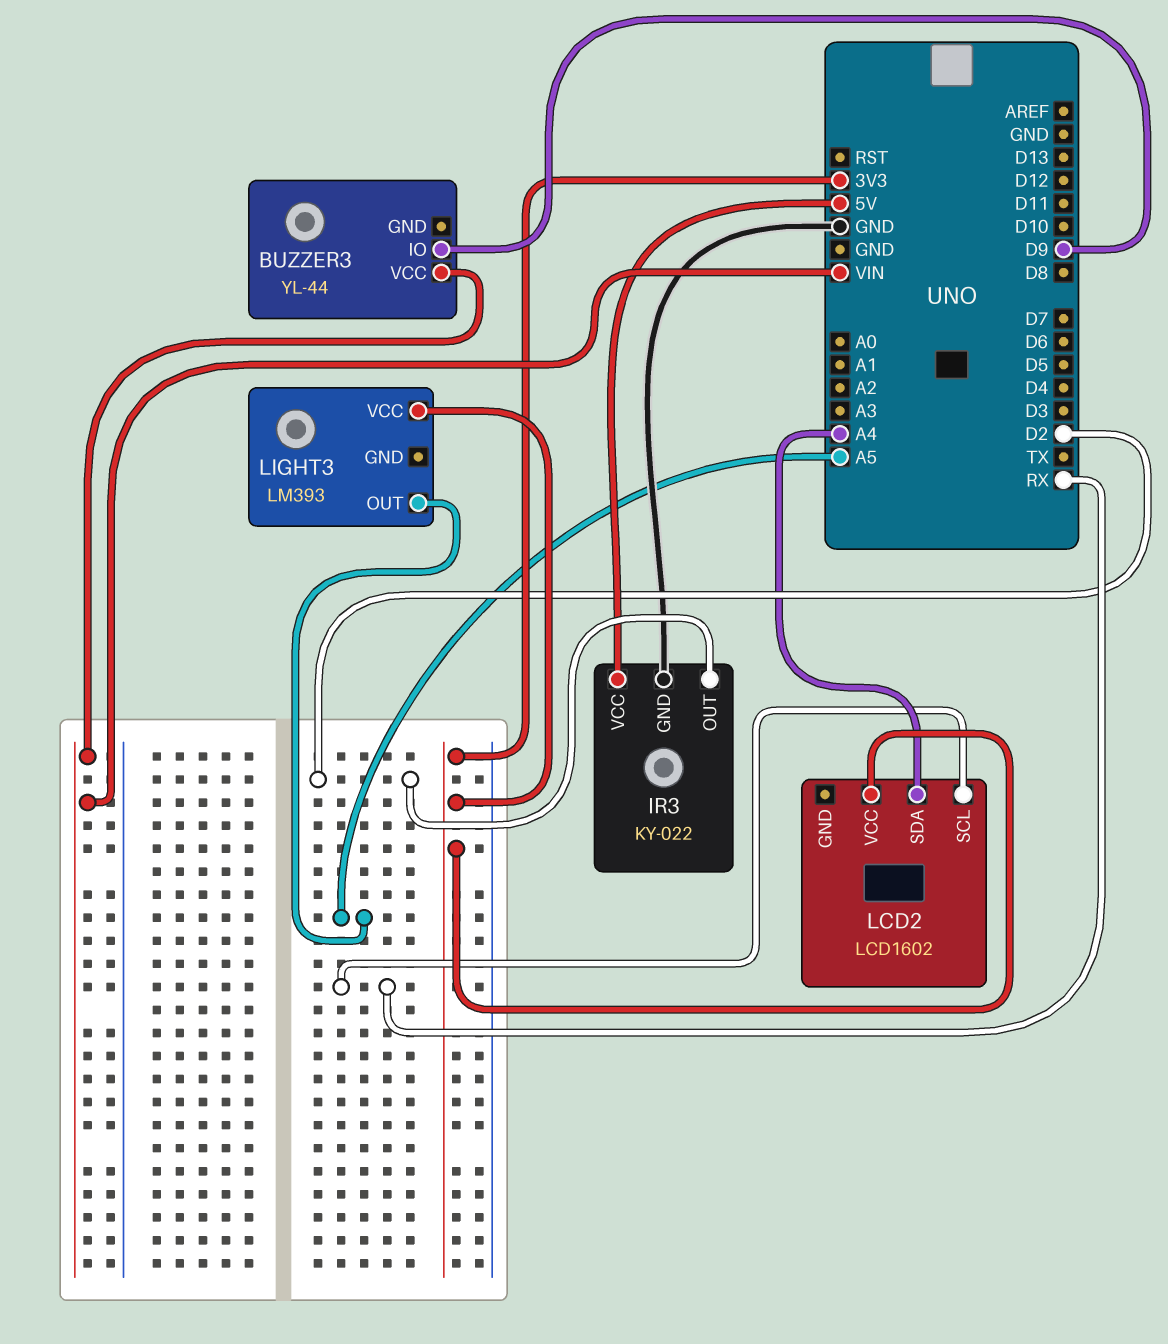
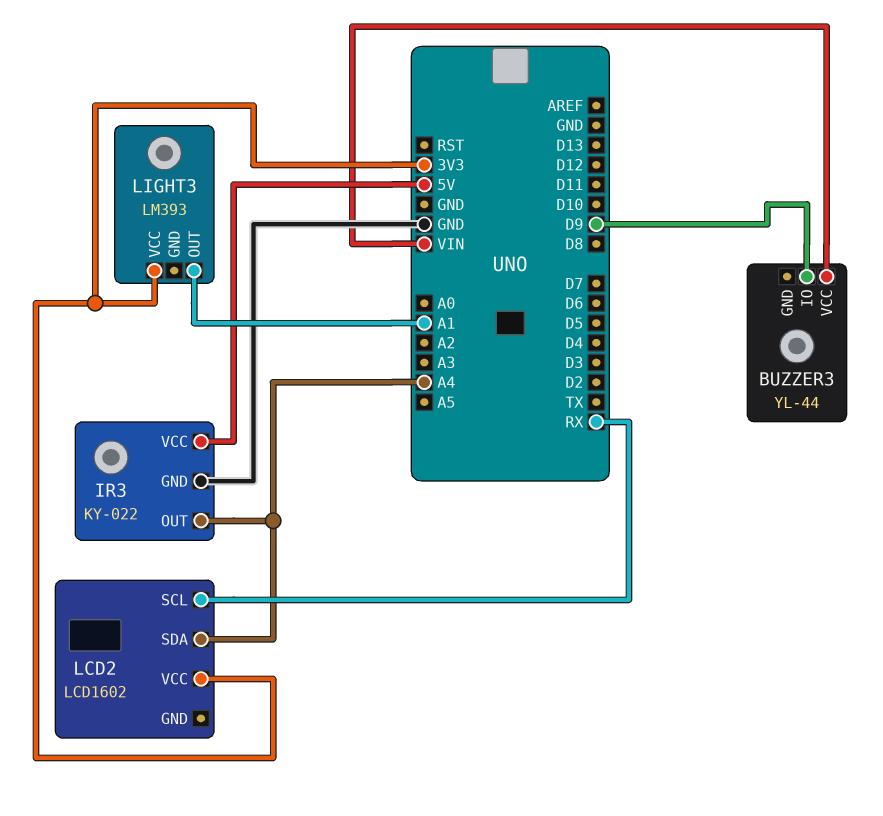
IR3 pin OUT: D2 -> A4
LIGHT3 pin OUT: A5 -> A1

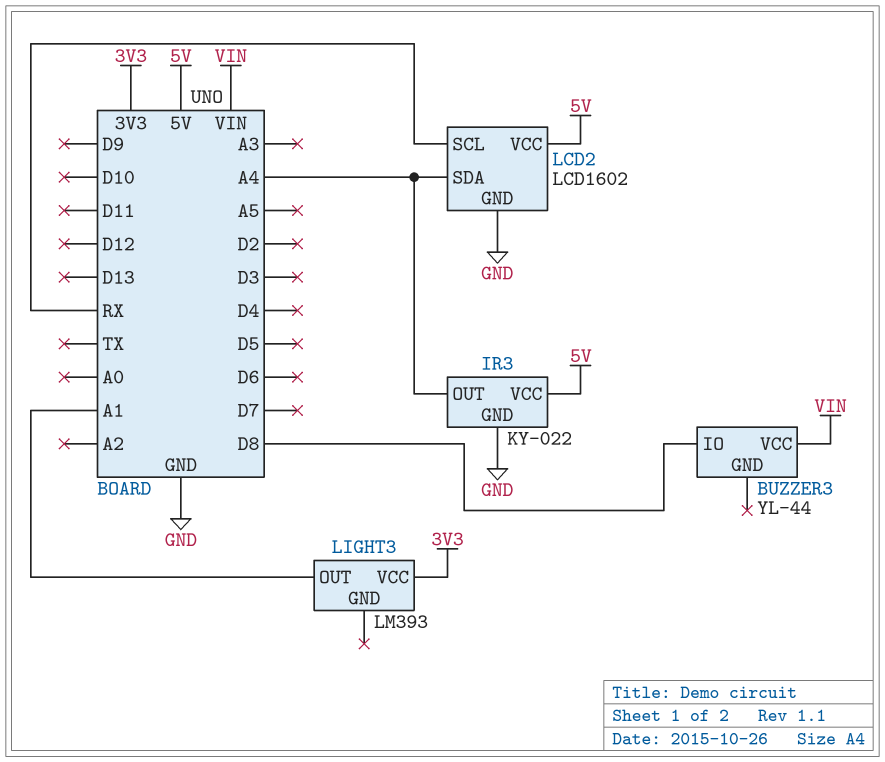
BUZZER3 pin IO: D9 -> D8
LCD2 pin GND: none -> GND
LCD2 pin VCC: 3V3 -> 5V

